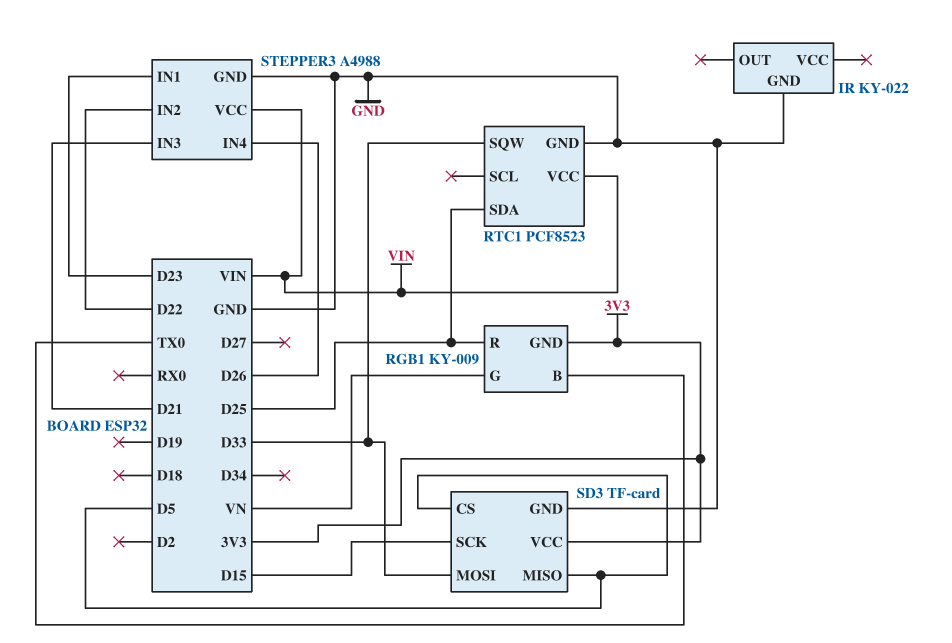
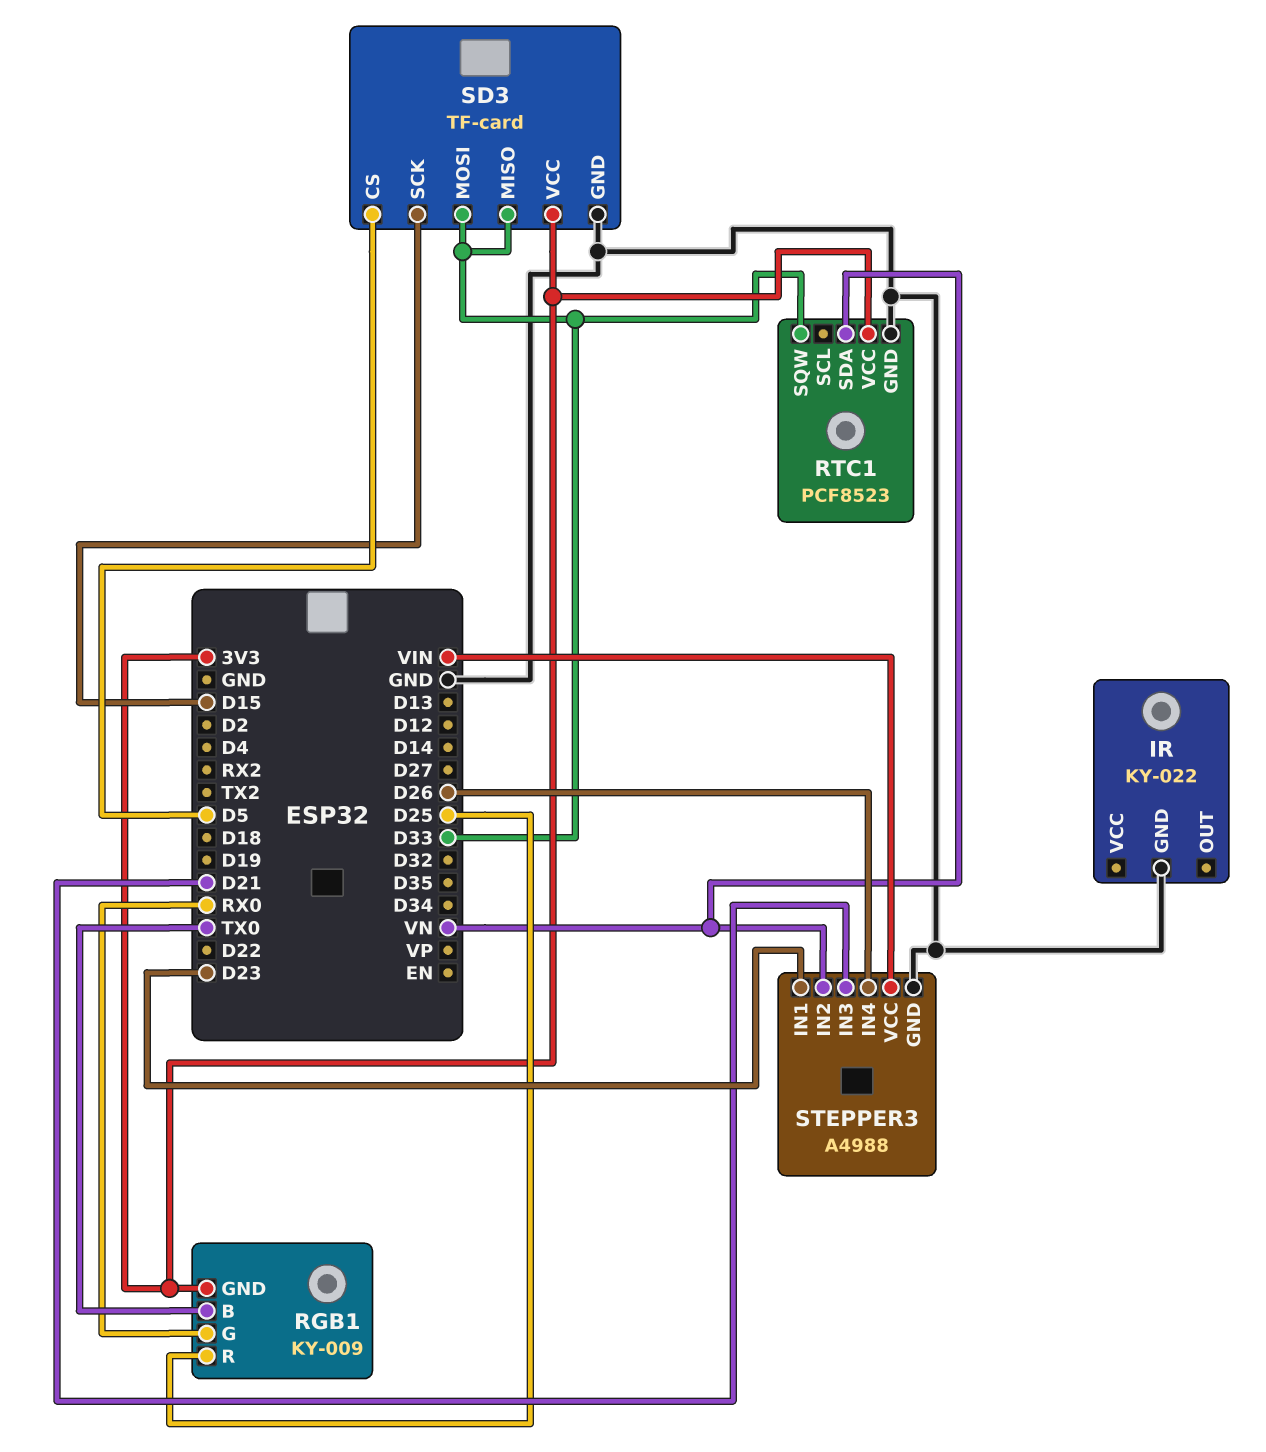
RGB1 pin G: VN -> RX0
RTC1 pin SDA: D25 -> VN
RTC1 pin VCC: VIN -> 3V3
SD3 pin MISO: D5 -> D33
STEPPER3 pin IN2: D22 -> VN

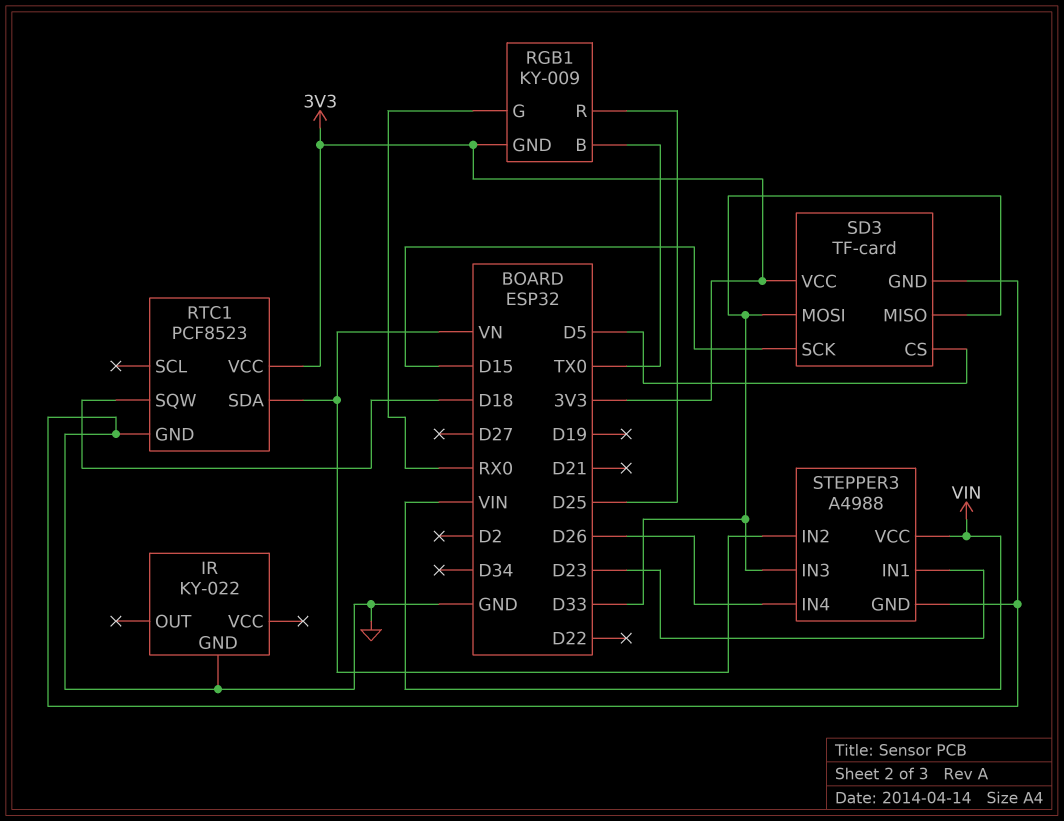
RTC1 pin SQW: D33 -> D18
STEPPER3 pin IN3: D21 -> D33

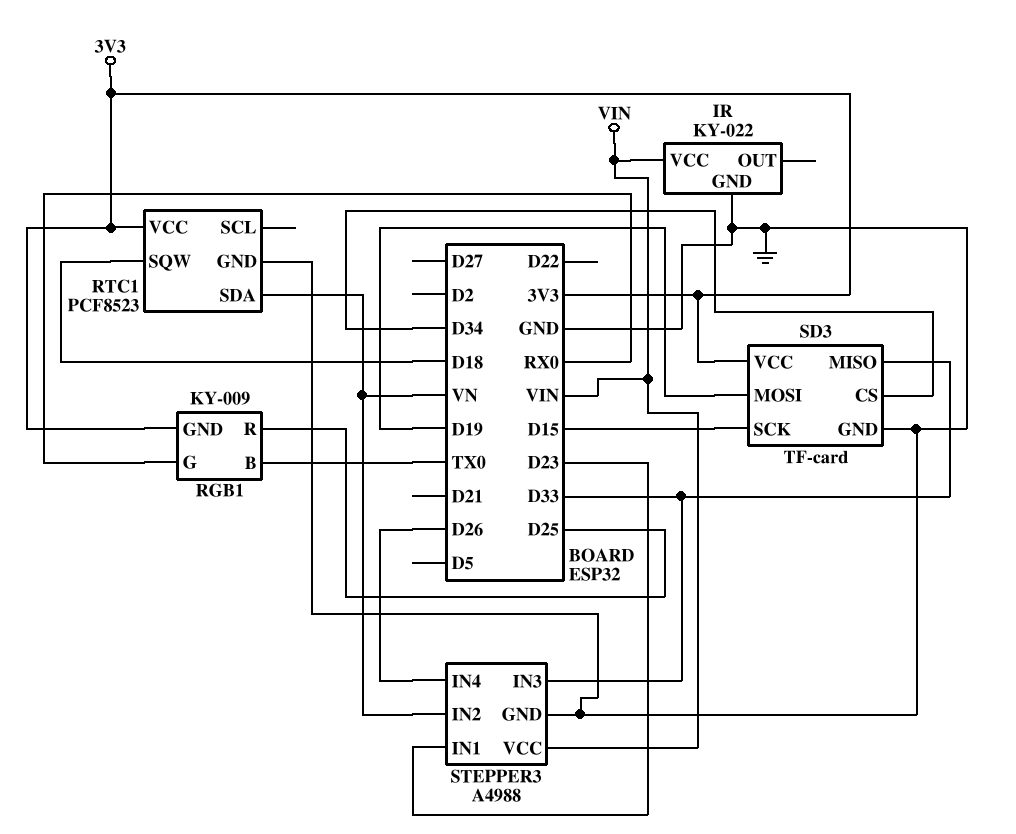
IR pin VCC: none -> VIN
SD3 pin CS: D5 -> D34
SD3 pin MOSI: D33 -> D19

